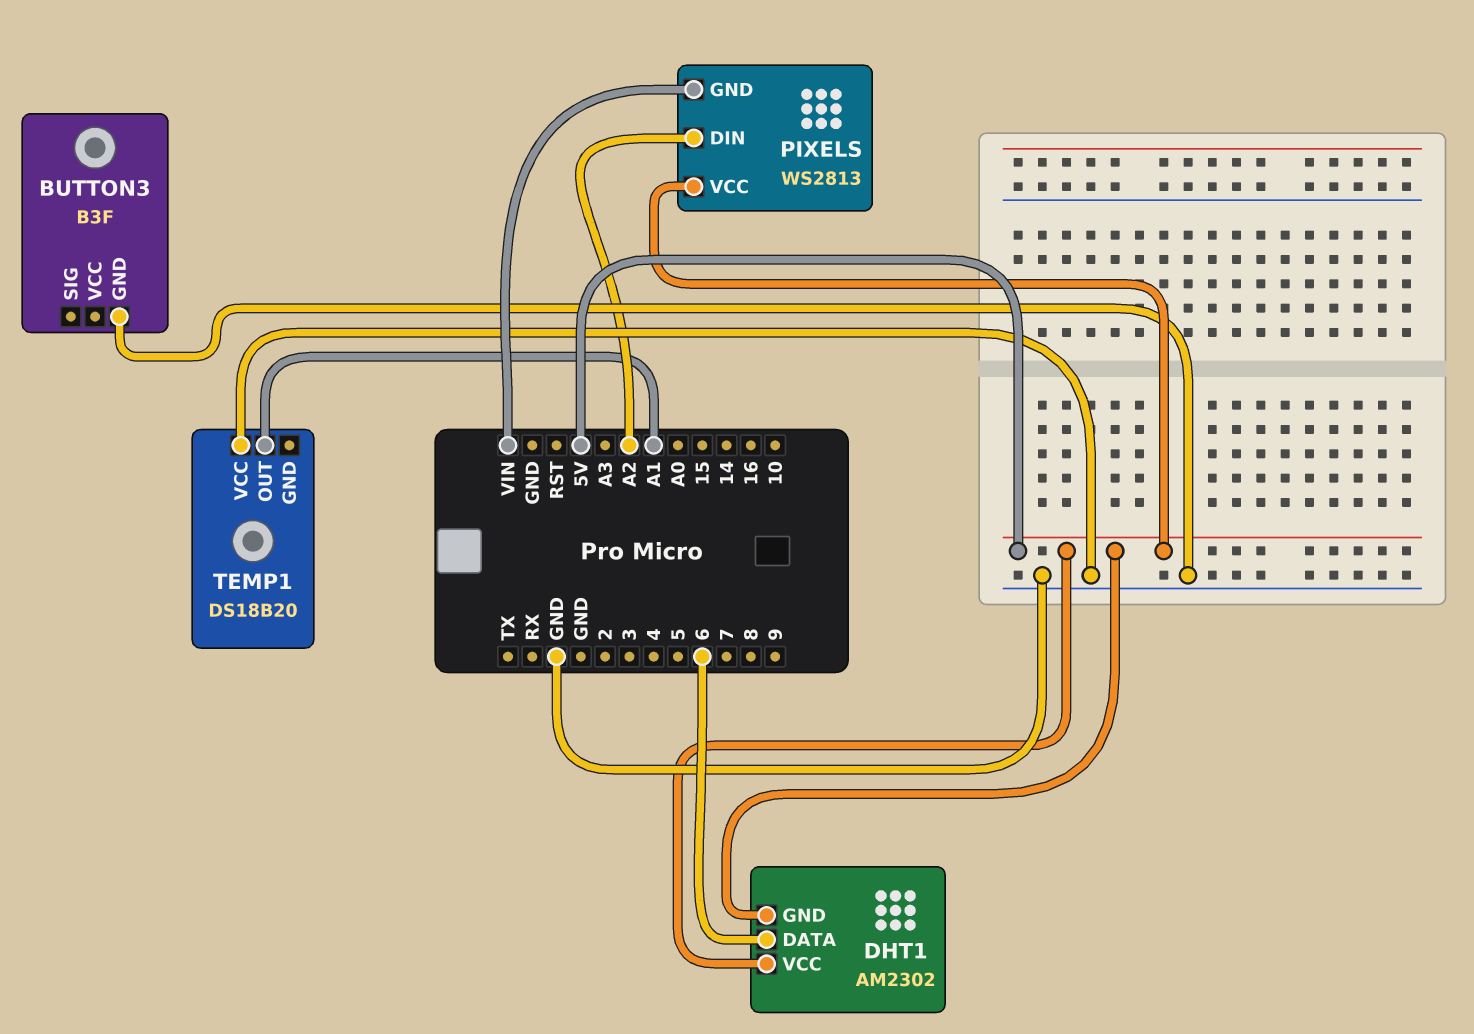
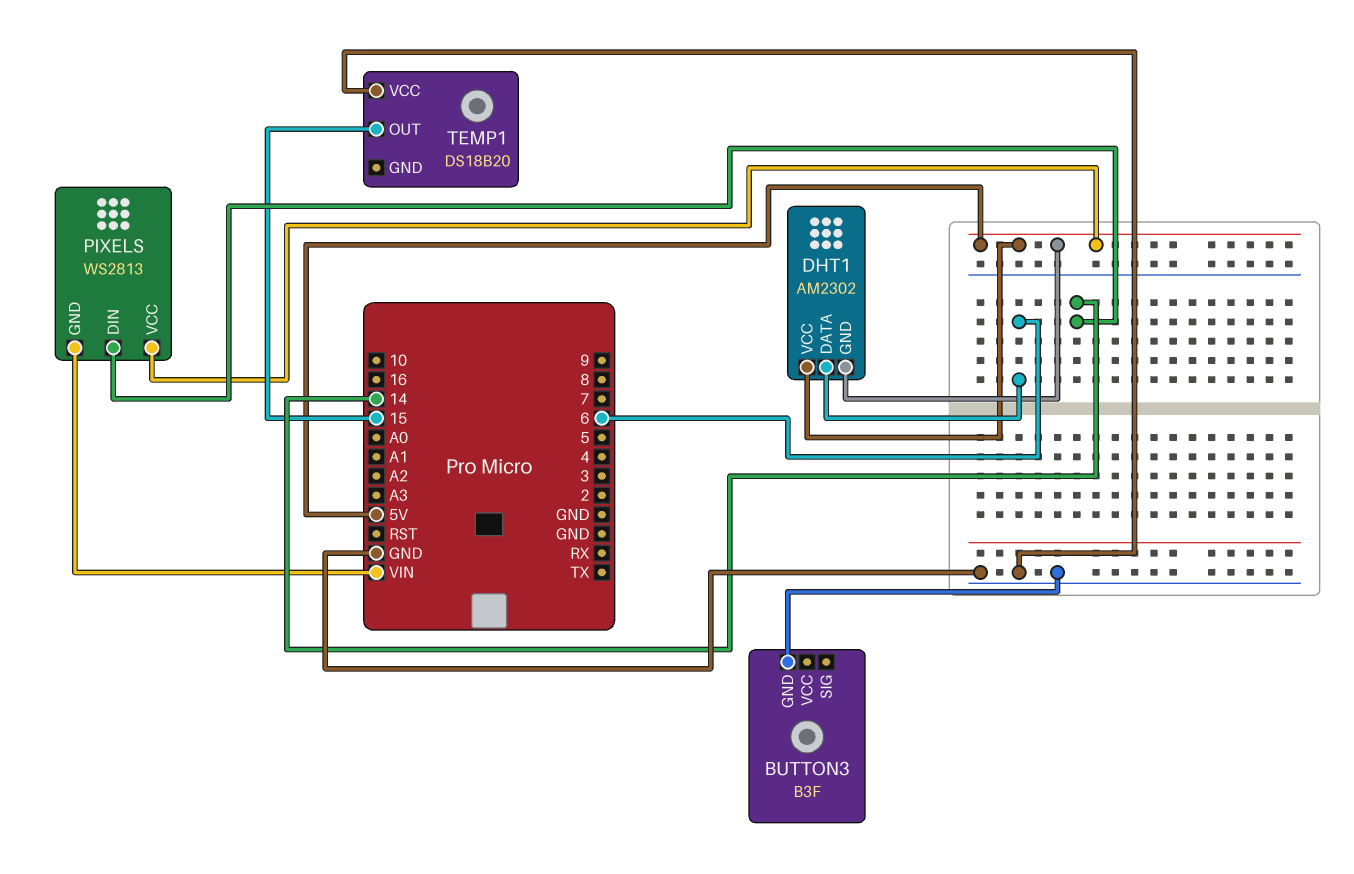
PIXELS pin DIN: A2 -> 14
TEMP1 pin OUT: A1 -> 15

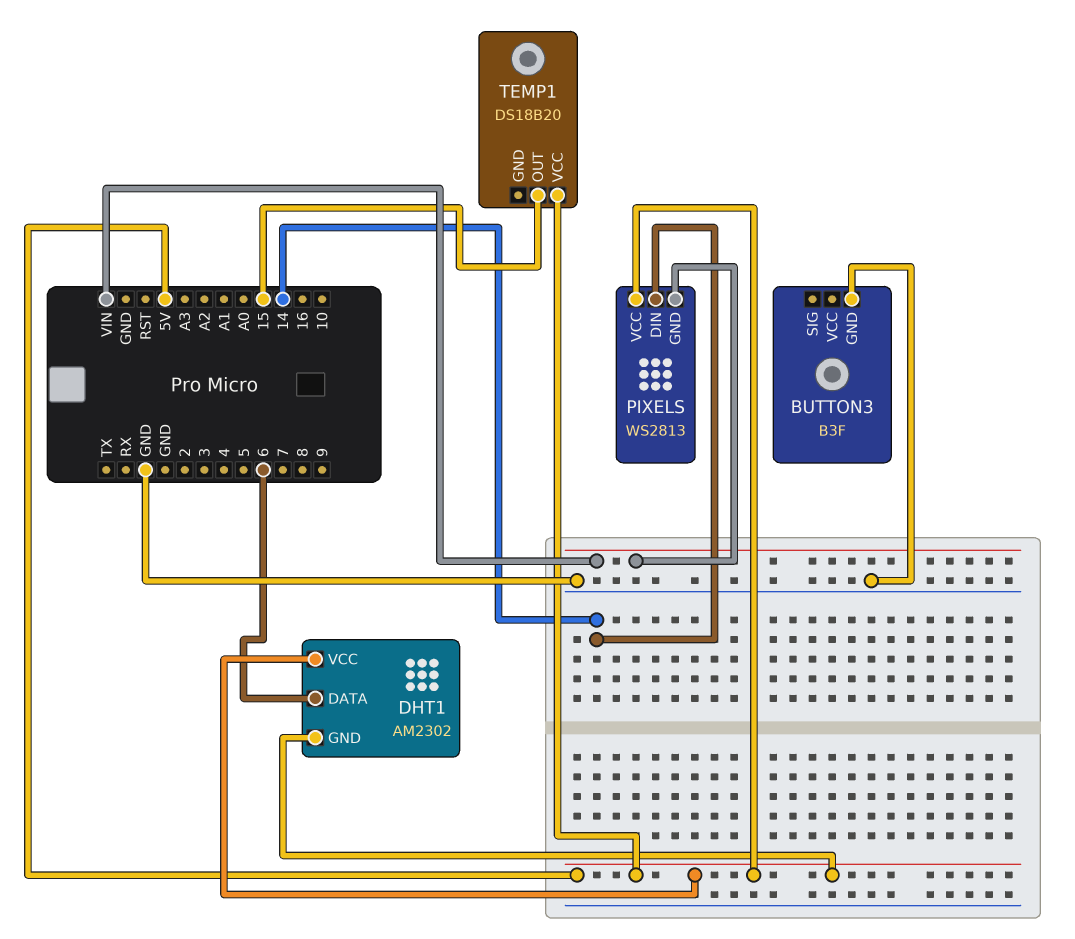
TEMP1 pin VCC: GND -> 5V

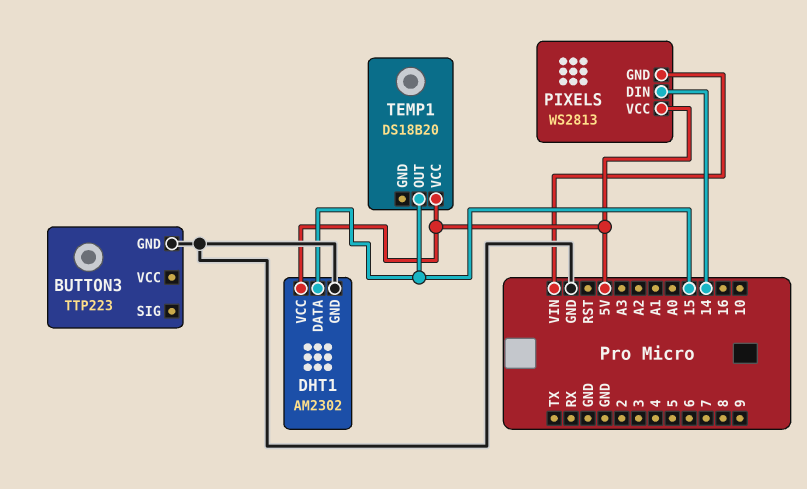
BUTTON3: B3F -> TTP223
DHT1 pin DATA: 6 -> 15
DHT1 pin GND: 5V -> GND

